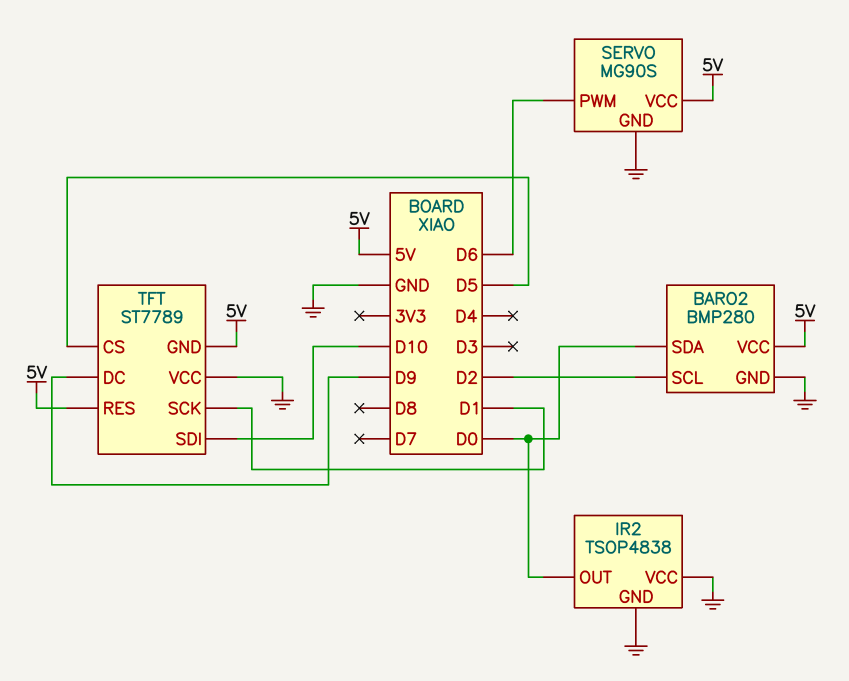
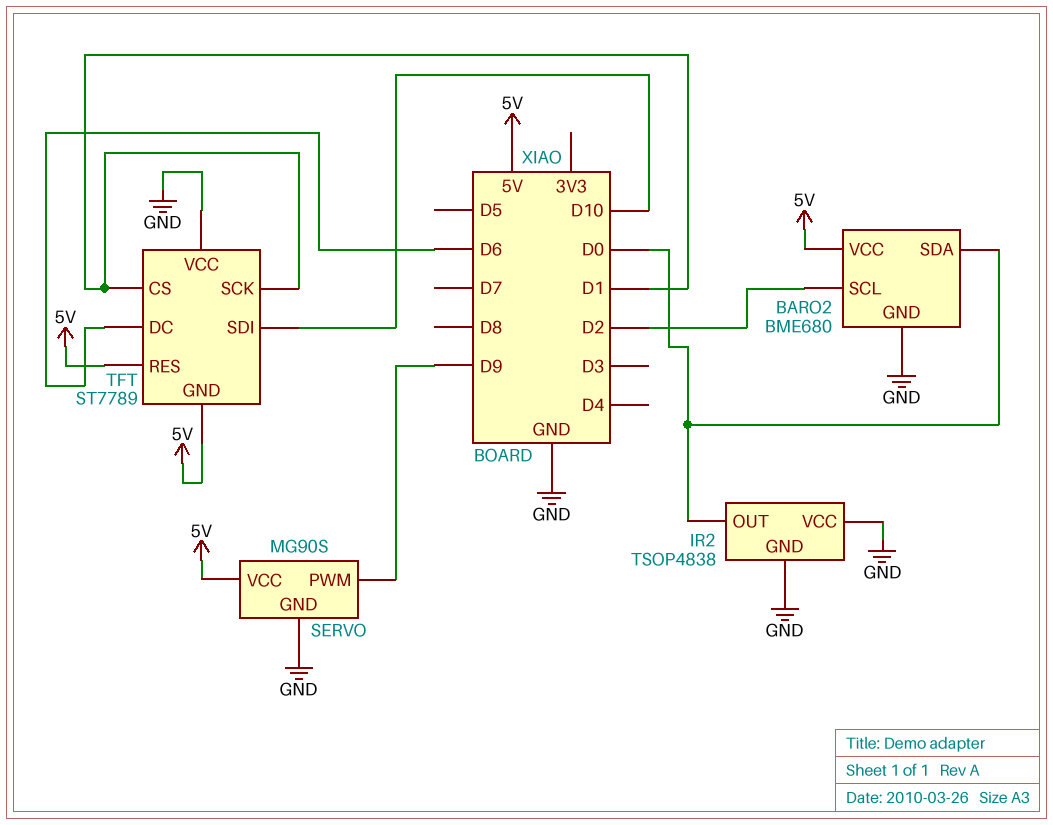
BARO2: BMP280 -> BME680
SERVO pin PWM: D6 -> D9
TFT pin CS: D5 -> D1
TFT pin DC: D9 -> D6

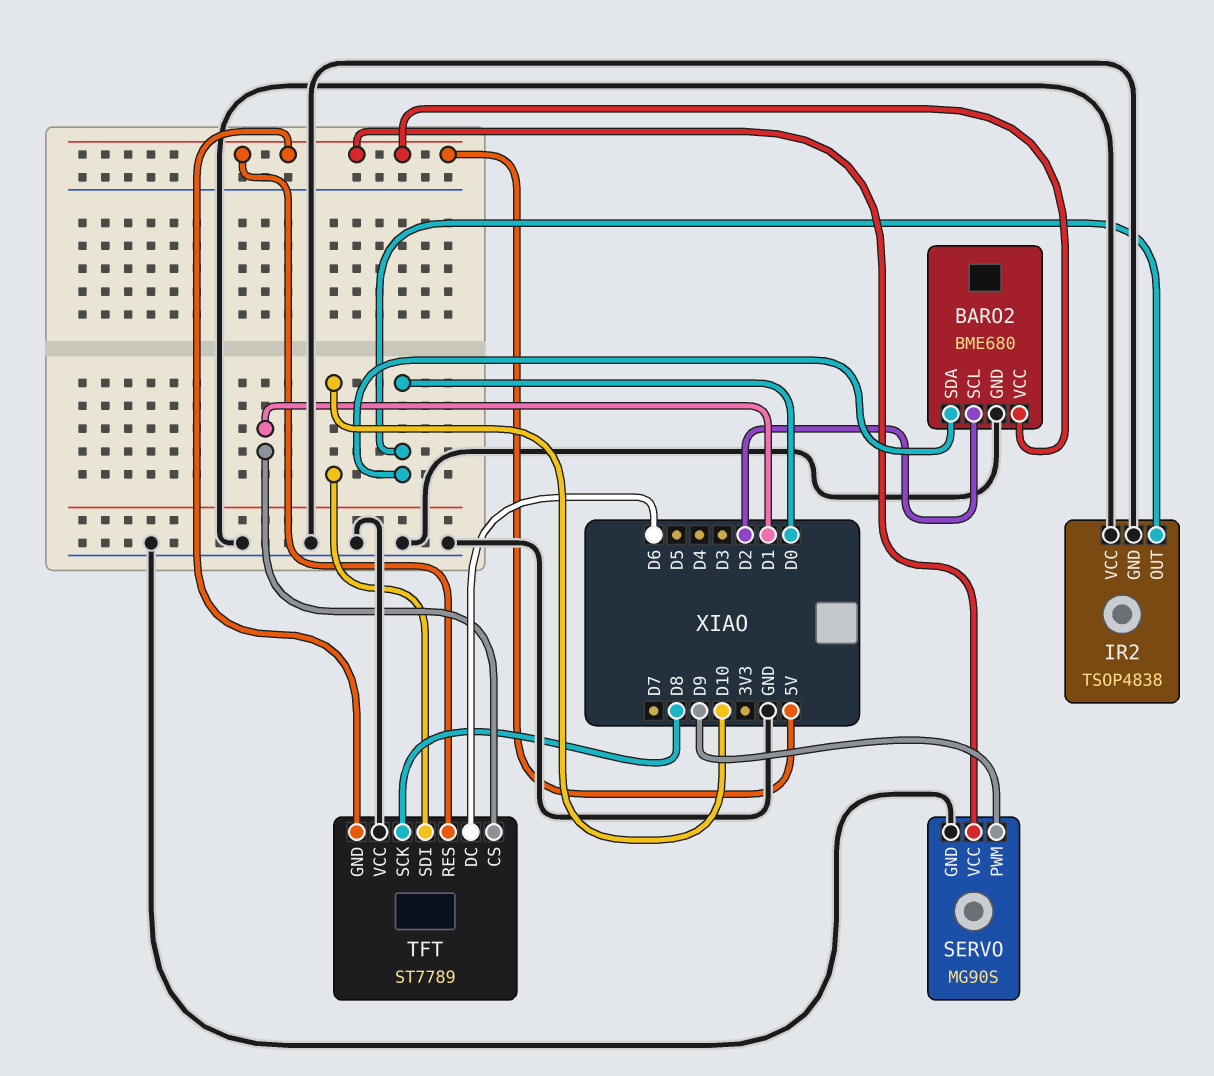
TFT pin SCK: D1 -> D8

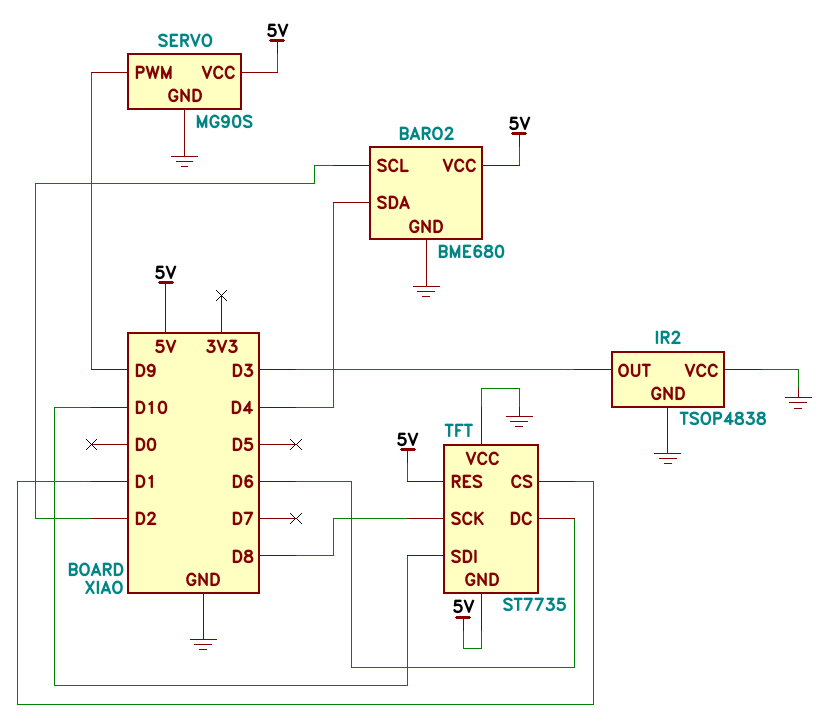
BARO2 pin SDA: D0 -> D4
IR2 pin OUT: D0 -> D3
TFT: ST7789 -> ST7735

